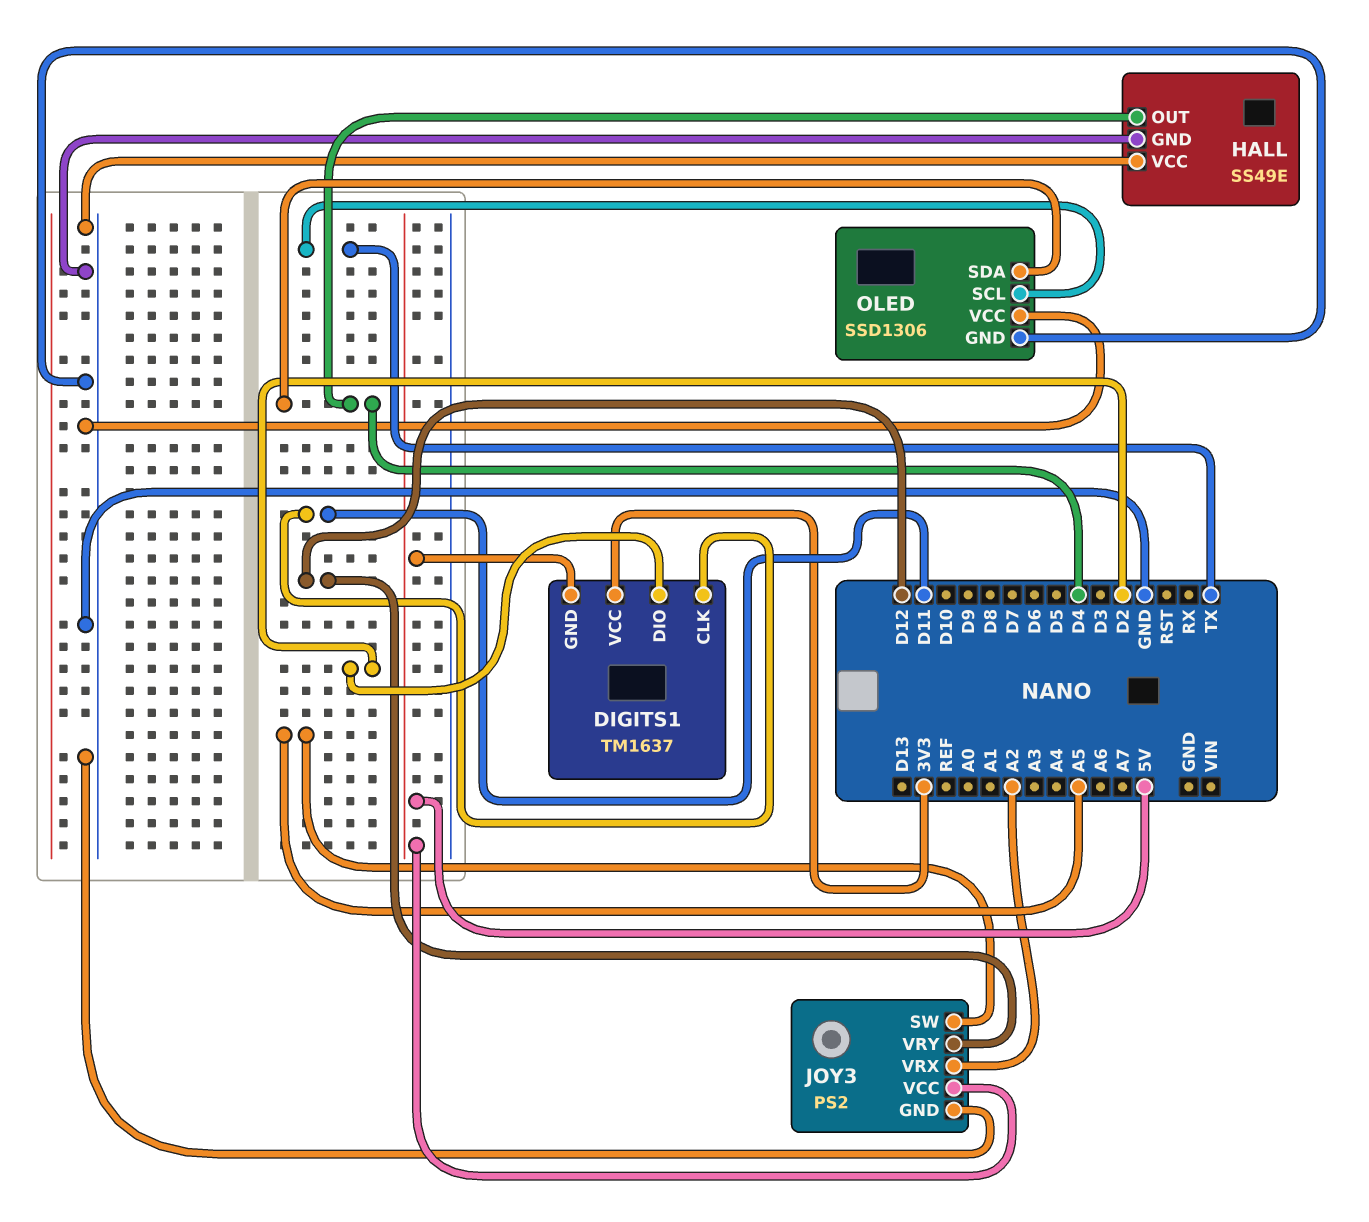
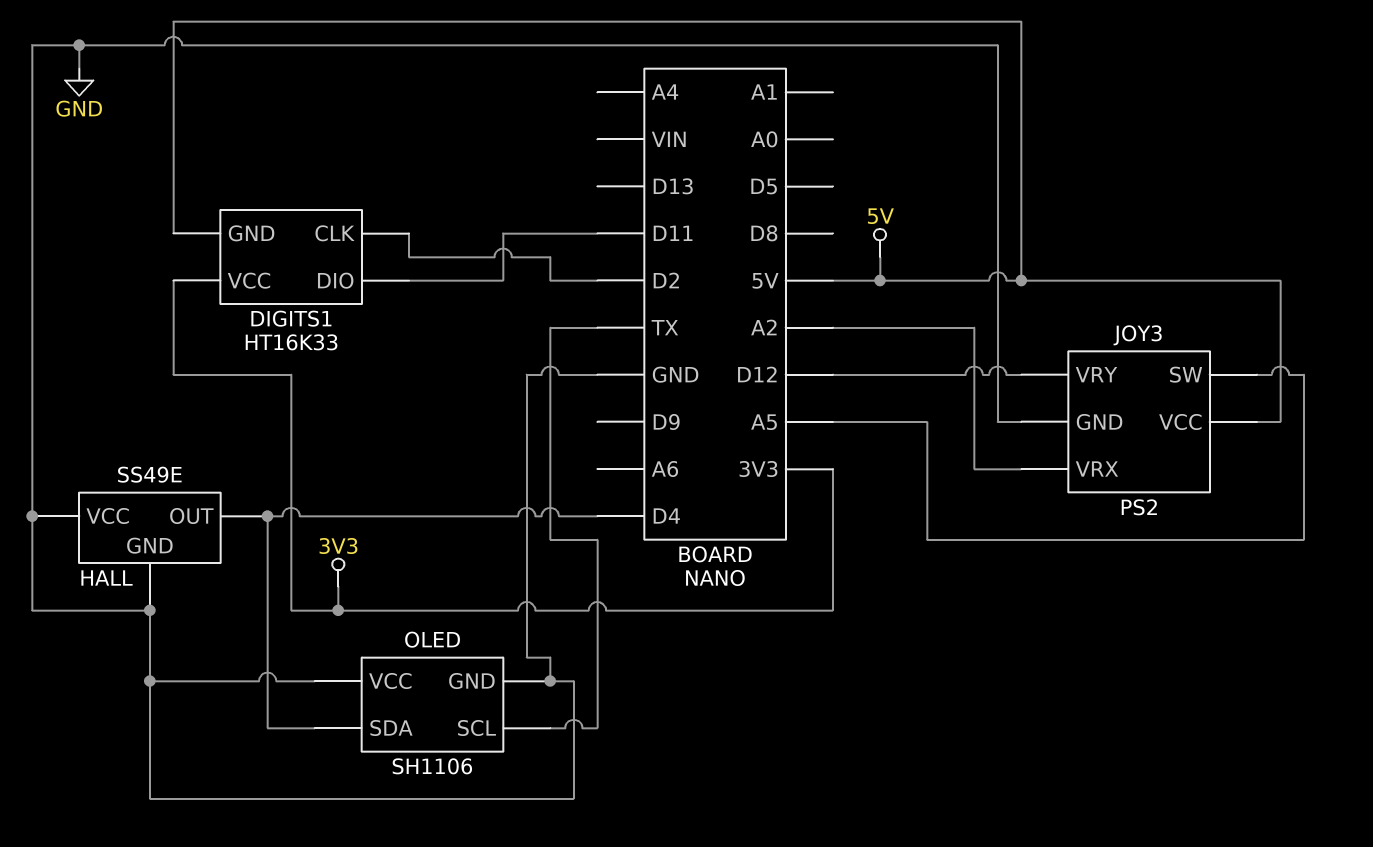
DIGITS1: TM1637 -> HT16K33
DIGITS1 pin CLK: D11 -> D2
DIGITS1 pin DIO: D2 -> D11
OLED: SSD1306 -> SH1106

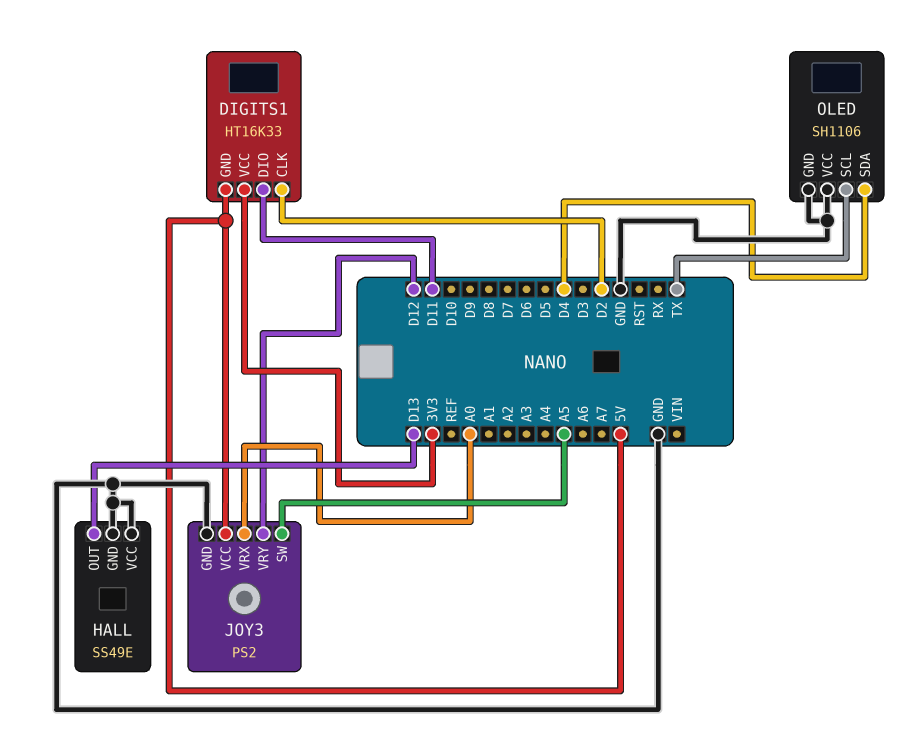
HALL pin OUT: D4 -> D13
JOY3 pin VRX: A2 -> A0

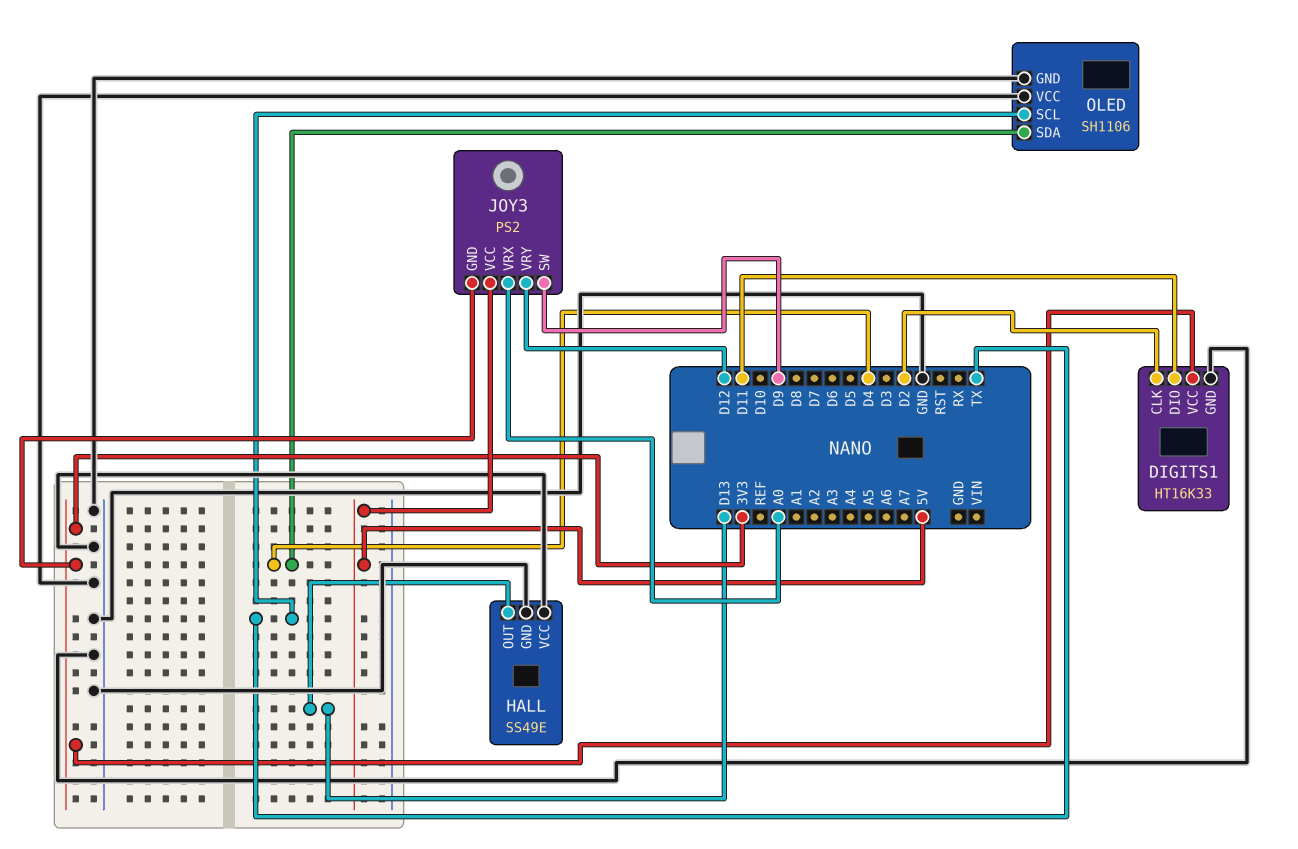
DIGITS1 pin GND: 5V -> GND
JOY3 pin GND: GND -> 3V3
JOY3 pin SW: A5 -> D9

